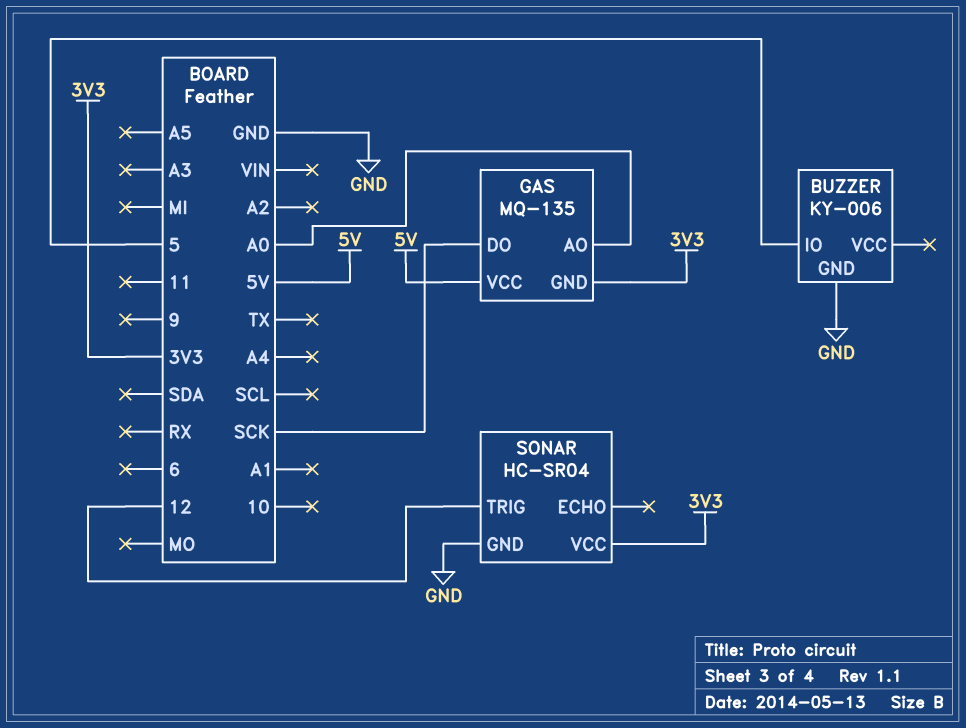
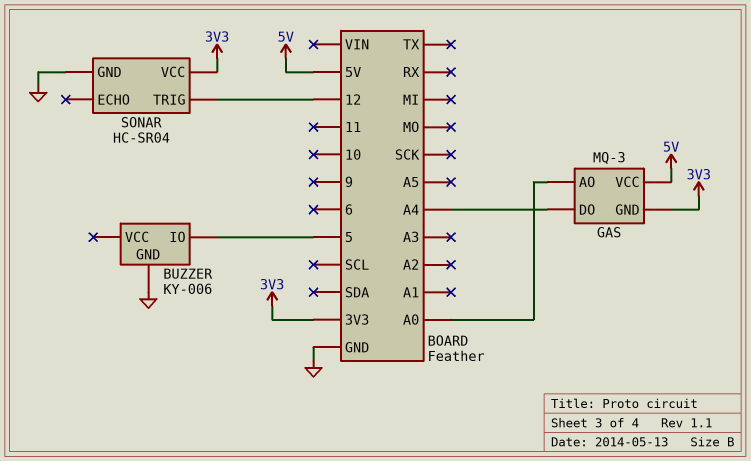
GAS: MQ-135 -> MQ-3
GAS pin DO: SCK -> A4

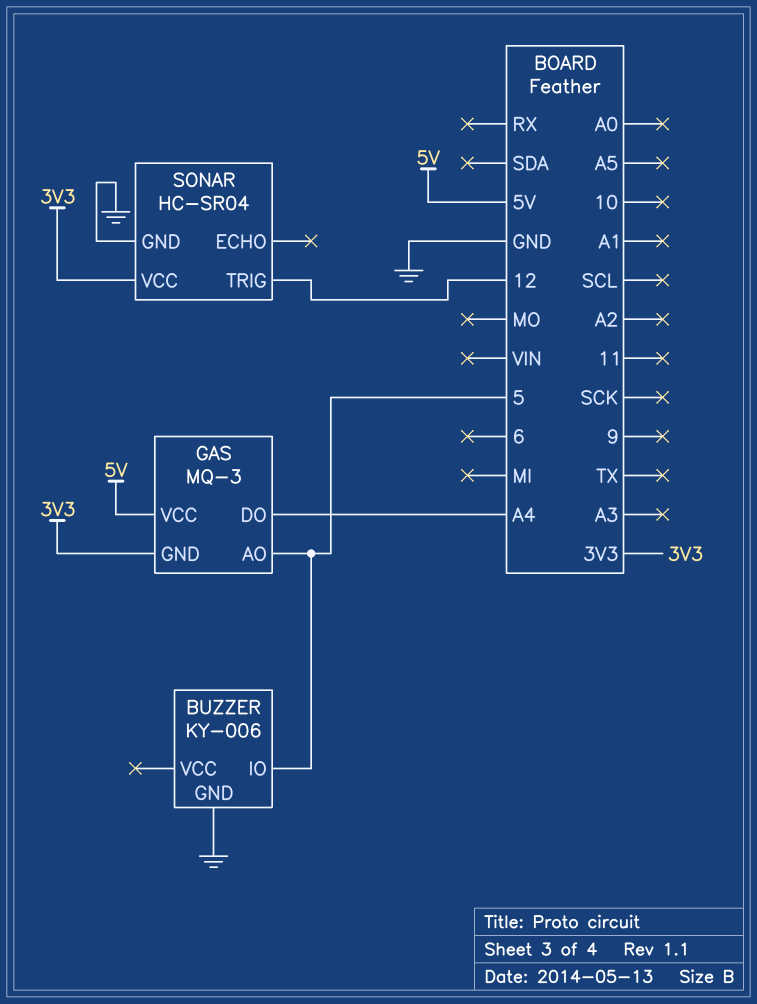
GAS pin AO: A0 -> 5

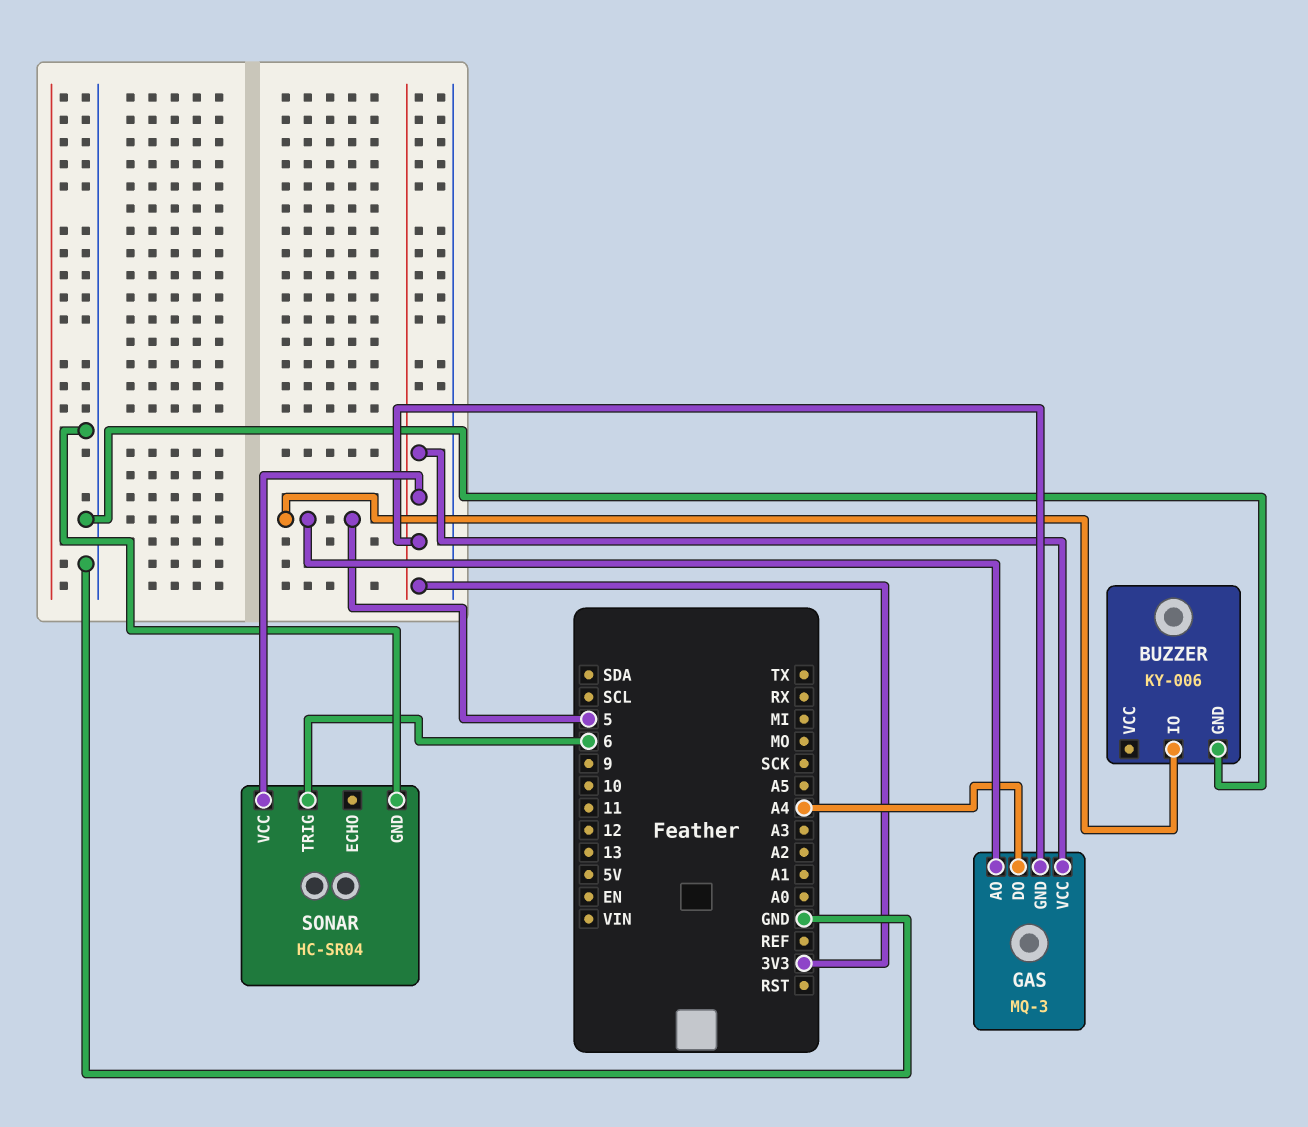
GAS pin VCC: 5V -> 3V3
SONAR pin TRIG: 12 -> 6

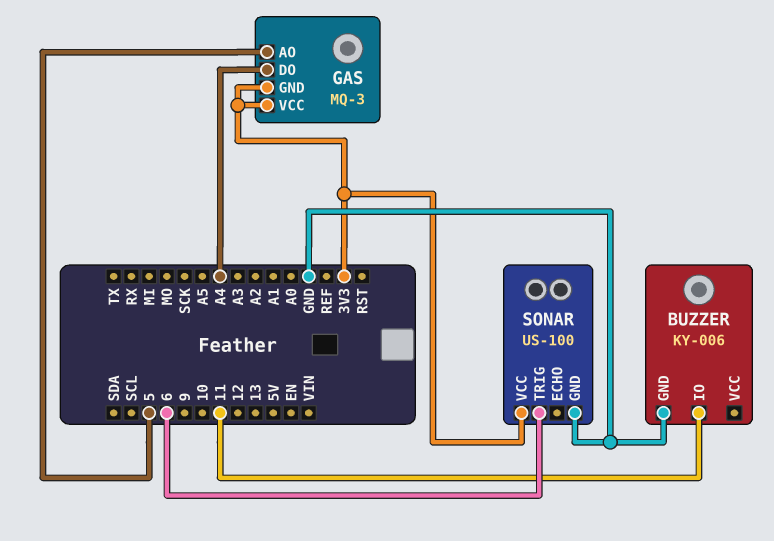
BUZZER pin IO: 5 -> 11
SONAR: HC-SR04 -> US-100

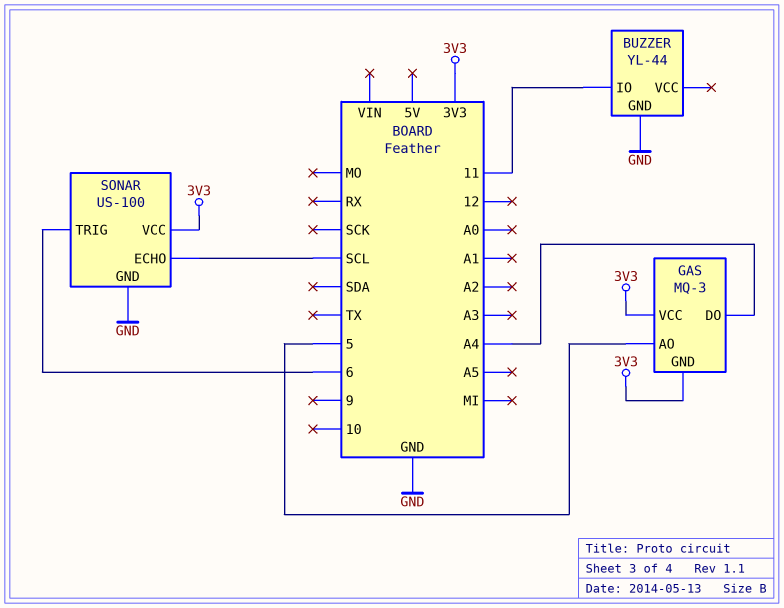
BUZZER: KY-006 -> YL-44
SONAR pin ECHO: none -> SCL

